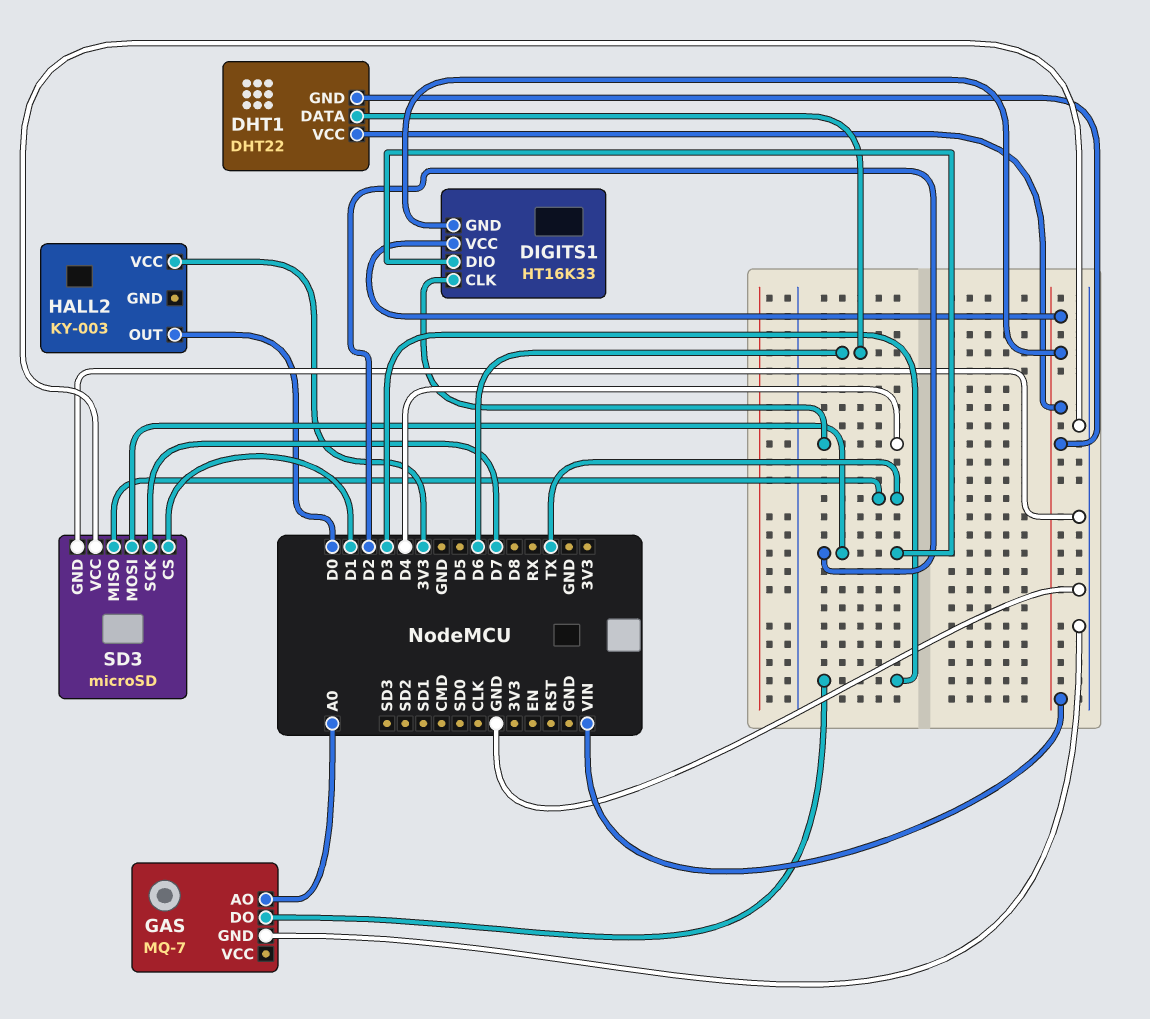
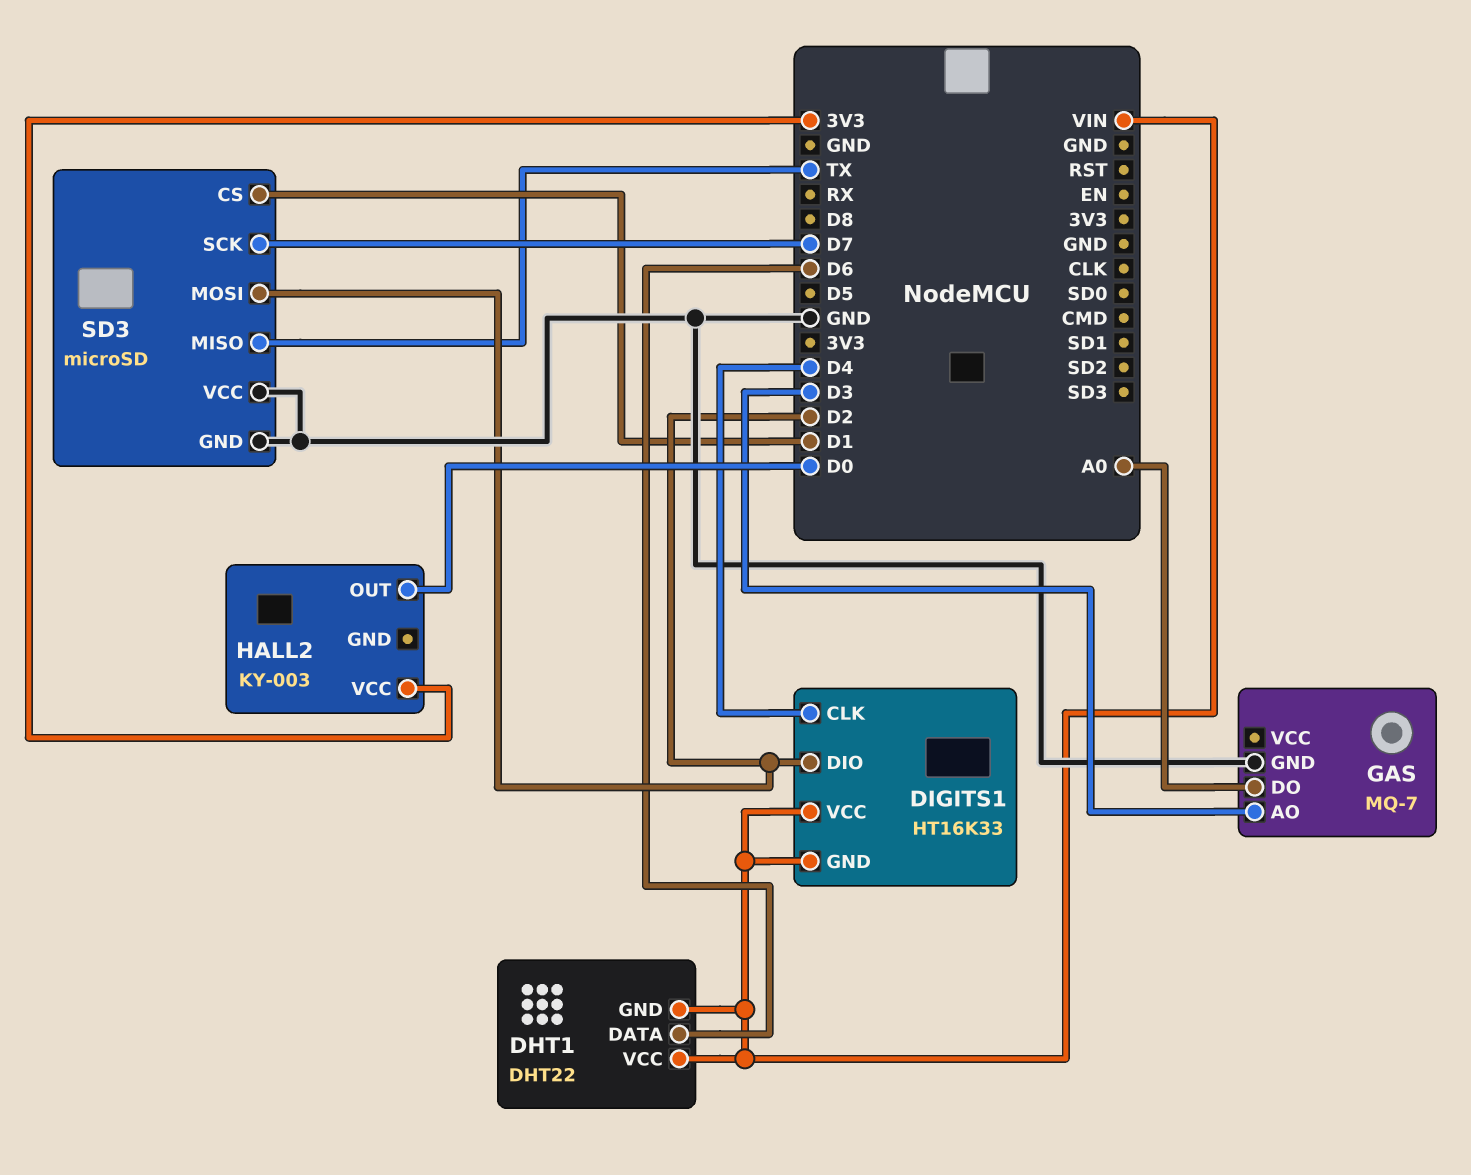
GAS pin AO: A0 -> D3
GAS pin DO: D3 -> A0

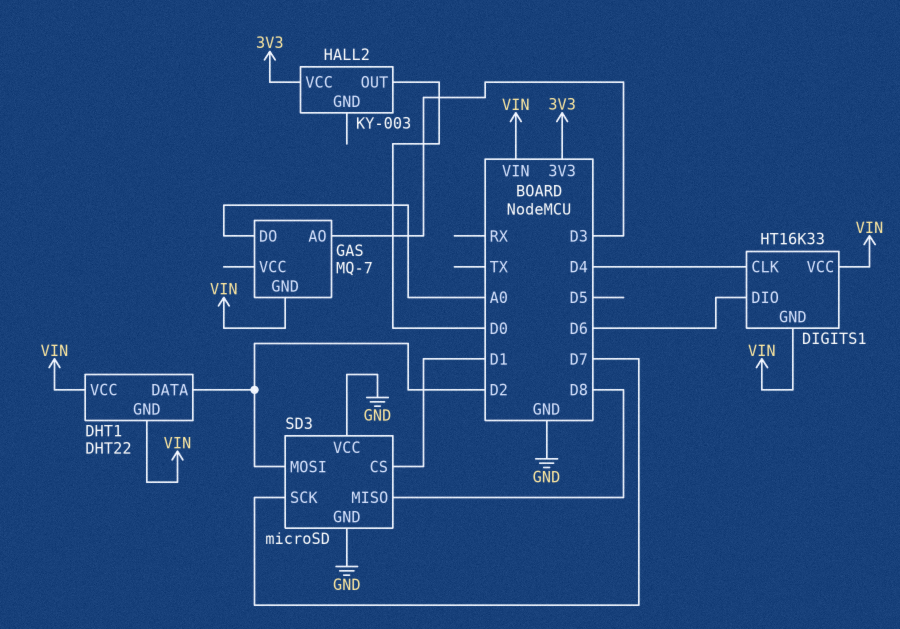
DHT1 pin DATA: D6 -> D2
DIGITS1 pin DIO: D2 -> D6
GAS pin GND: GND -> VIN
SD3 pin MISO: TX -> D8

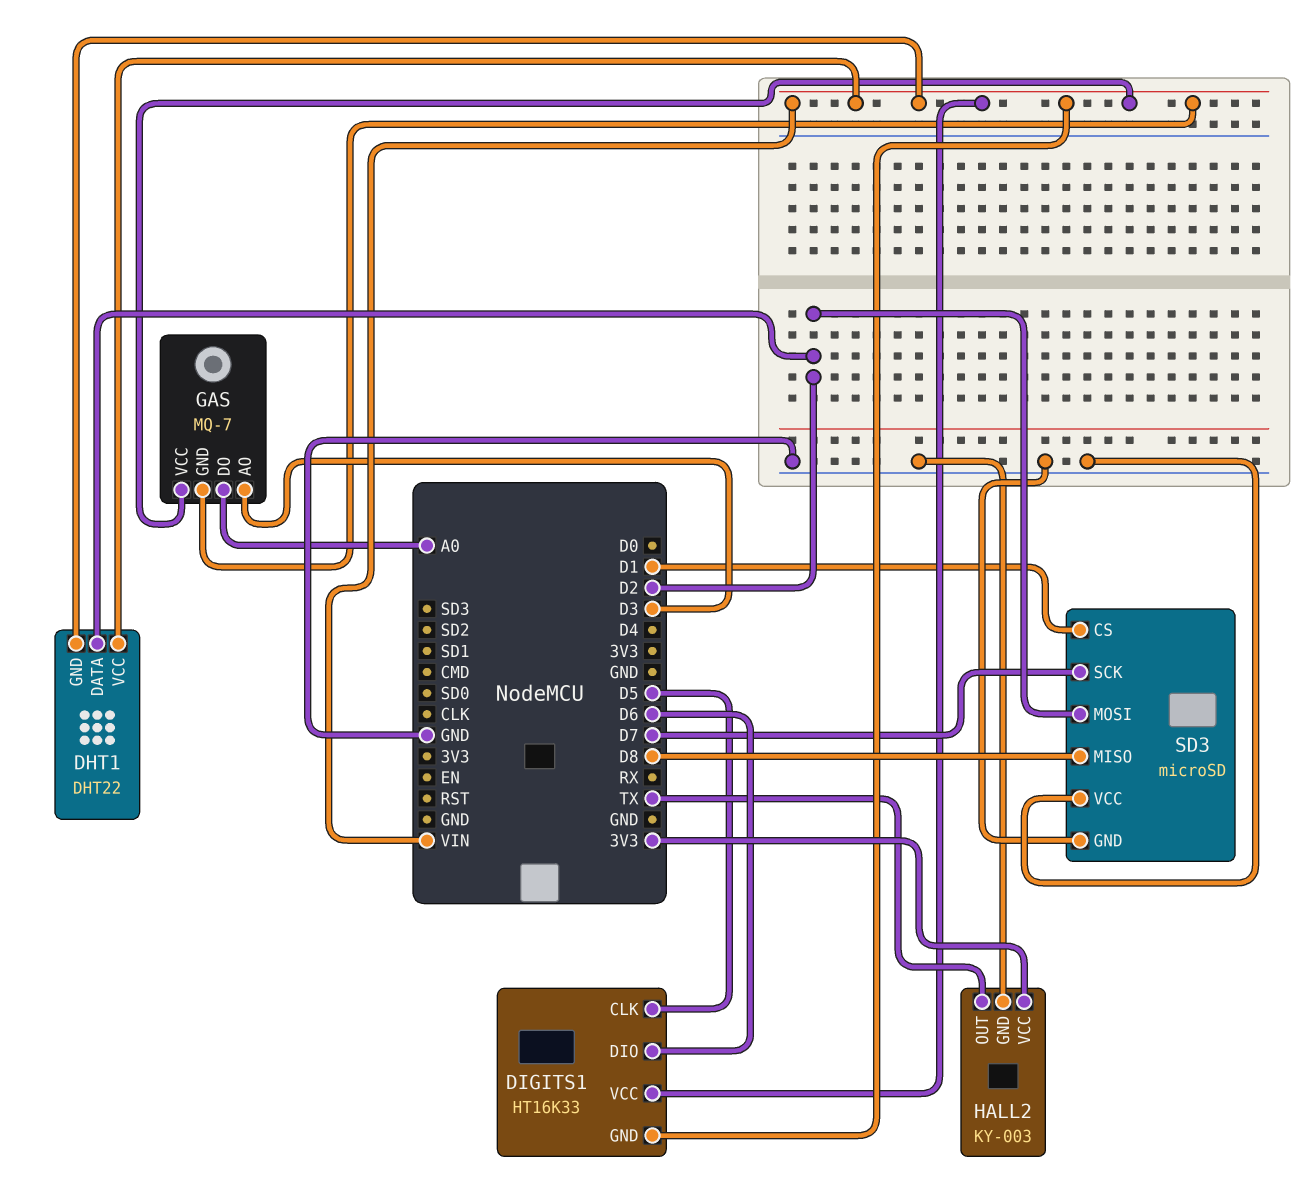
DIGITS1 pin CLK: D4 -> D5
GAS pin VCC: none -> VIN
HALL2 pin GND: none -> GND
HALL2 pin OUT: D0 -> TX

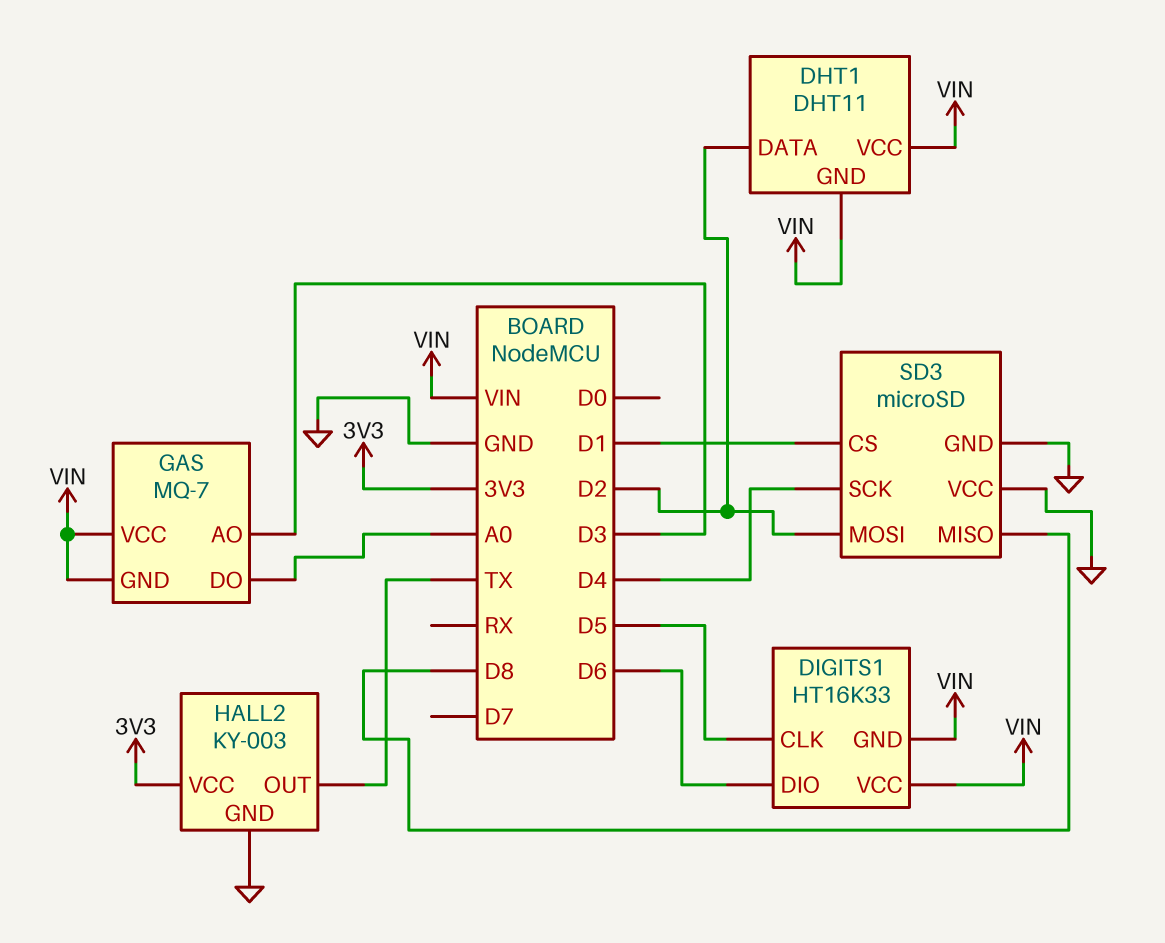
DHT1: DHT22 -> DHT11
SD3 pin SCK: D7 -> D4

